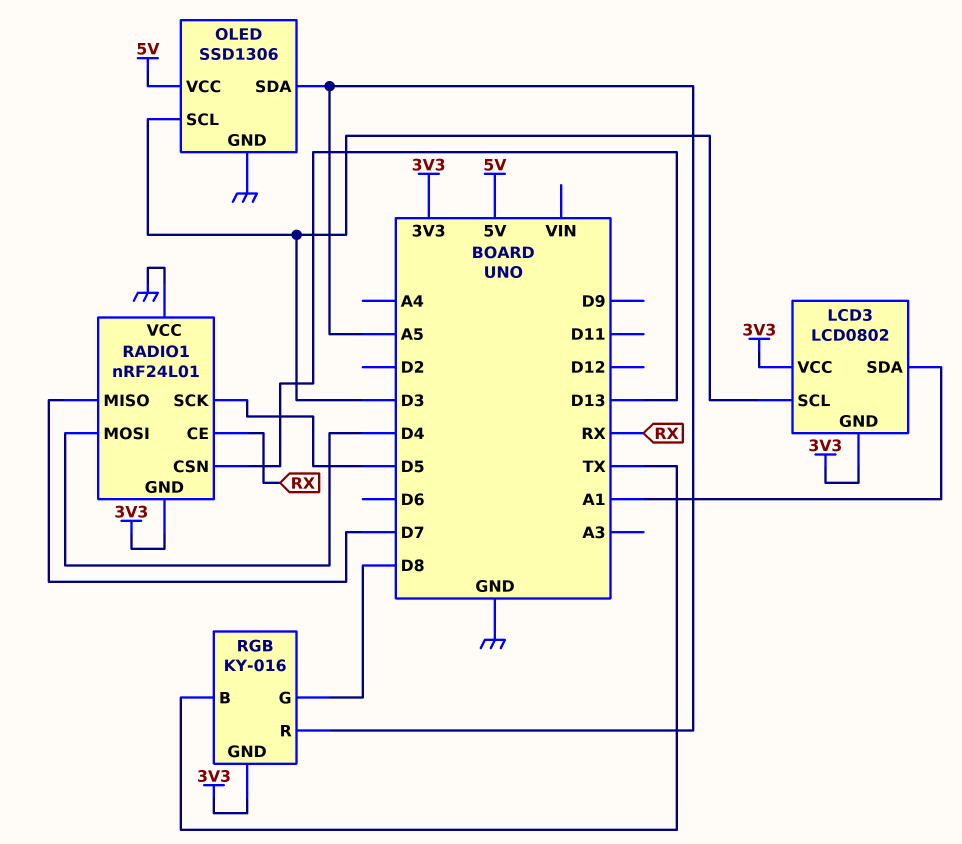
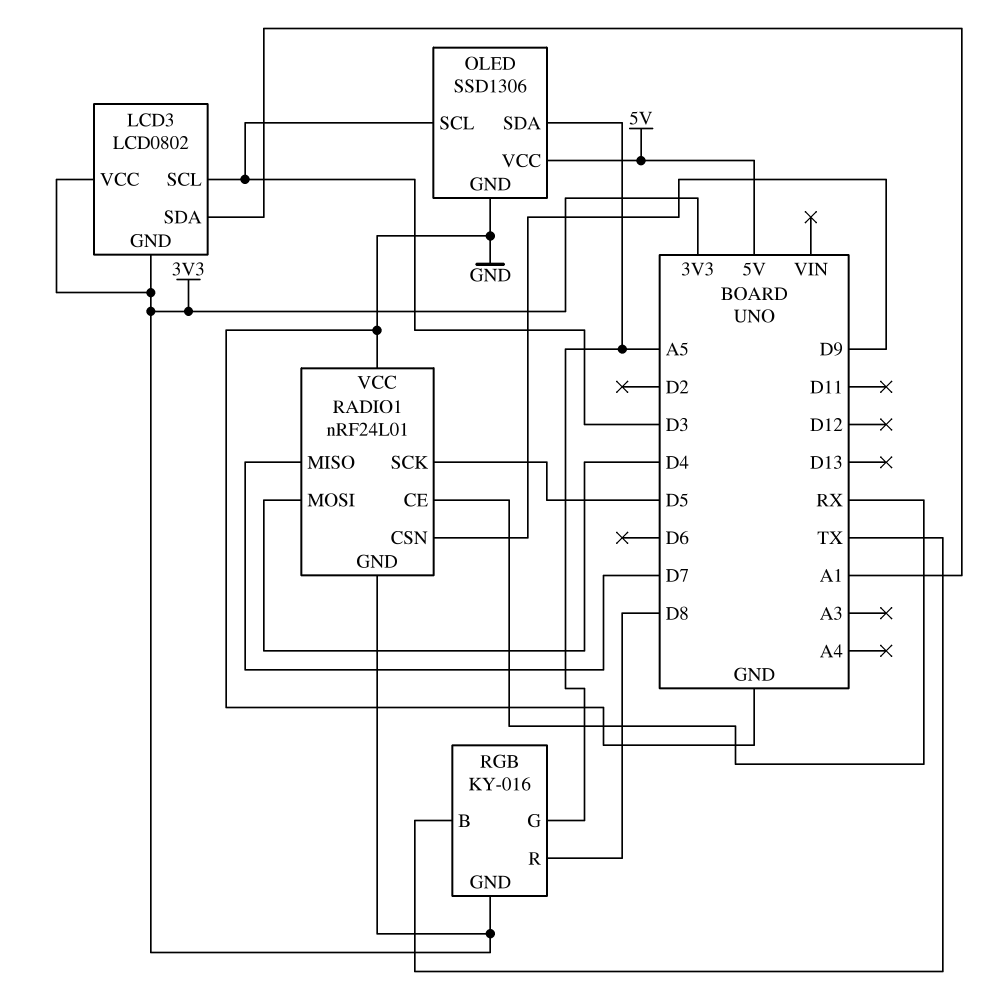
RADIO1 pin CSN: D13 -> D9
RGB pin G: D8 -> A5
RGB pin R: A5 -> D8

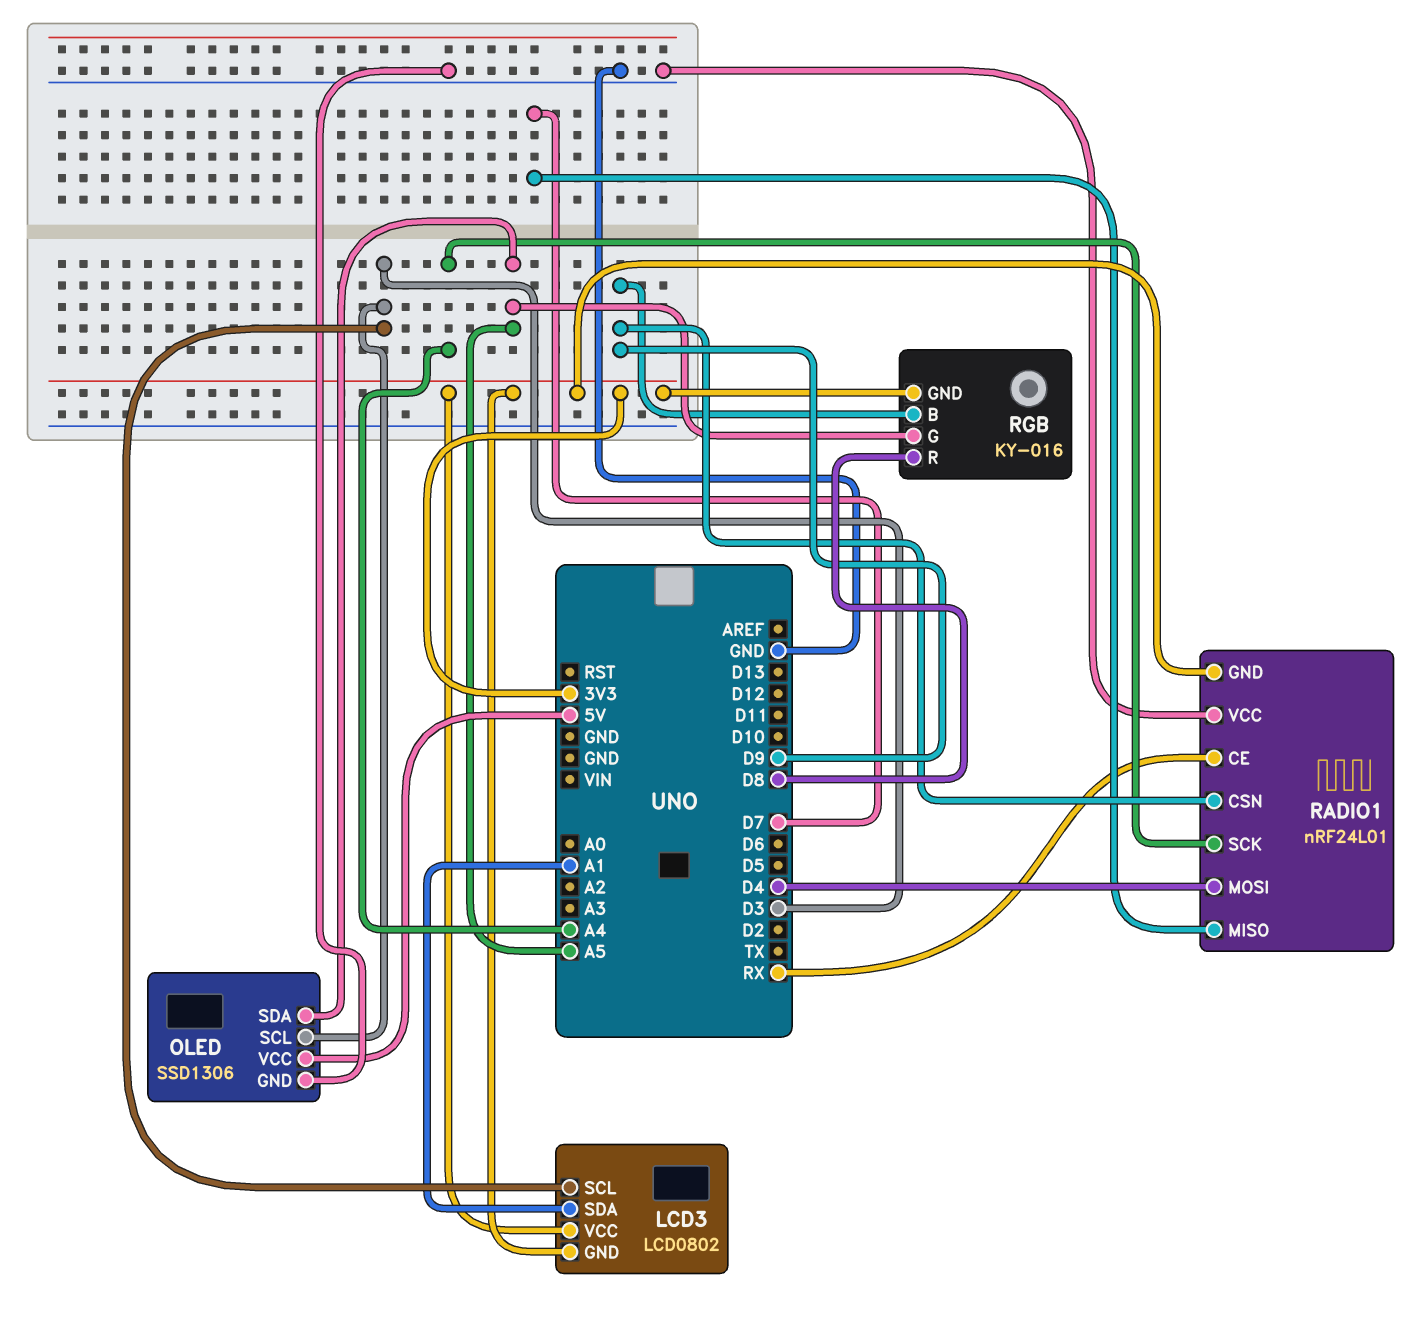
RADIO1 pin SCK: D5 -> A4
RGB pin B: TX -> D9

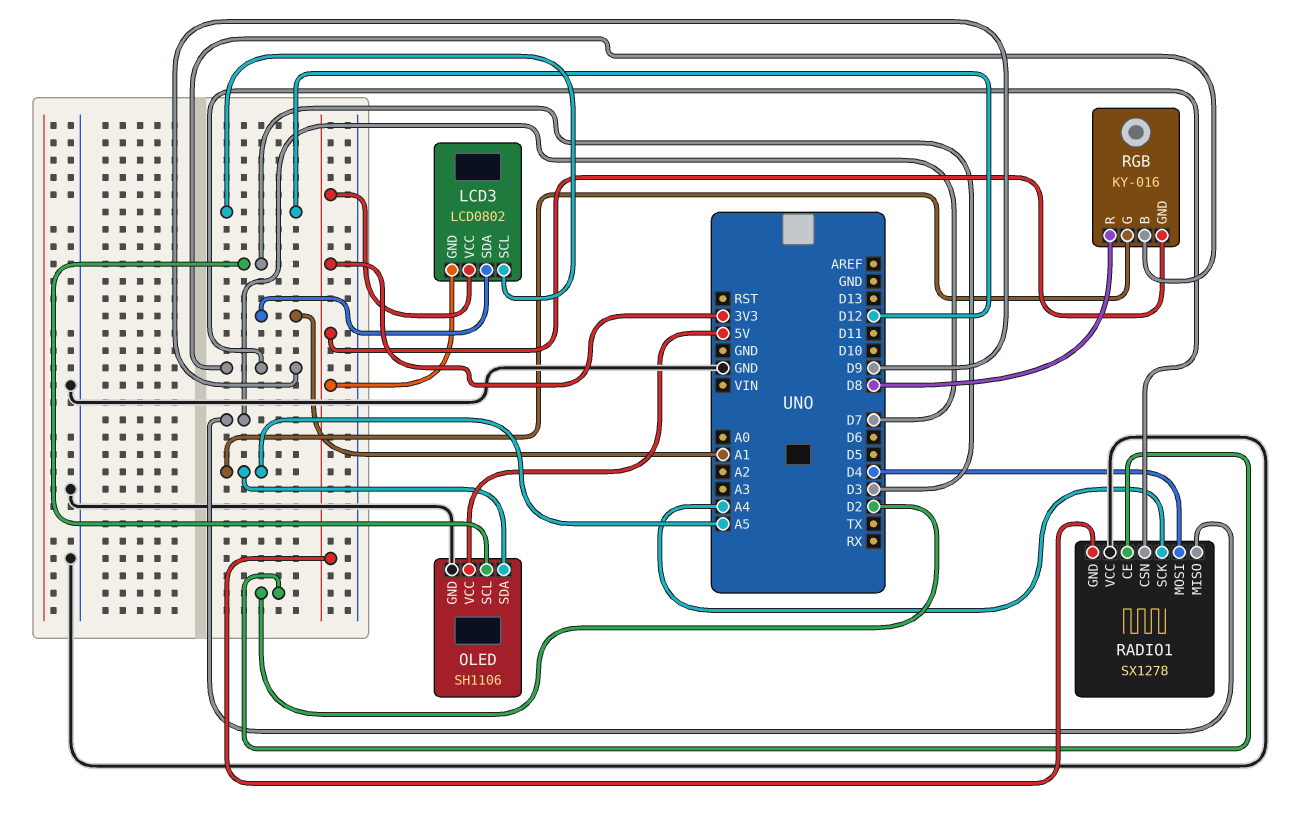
LCD3 pin SCL: D3 -> D12
OLED: SSD1306 -> SH1106
RADIO1: nRF24L01 -> SX1278
RADIO1 pin CE: RX -> D2

